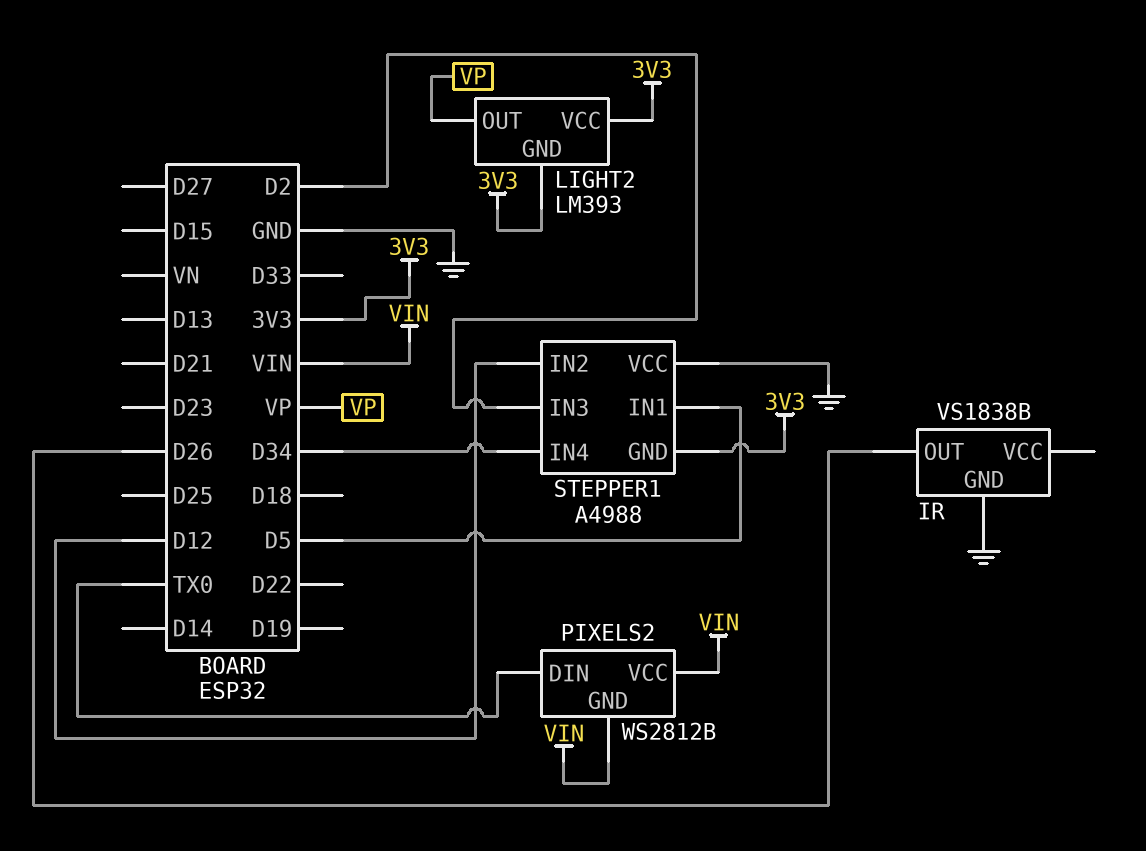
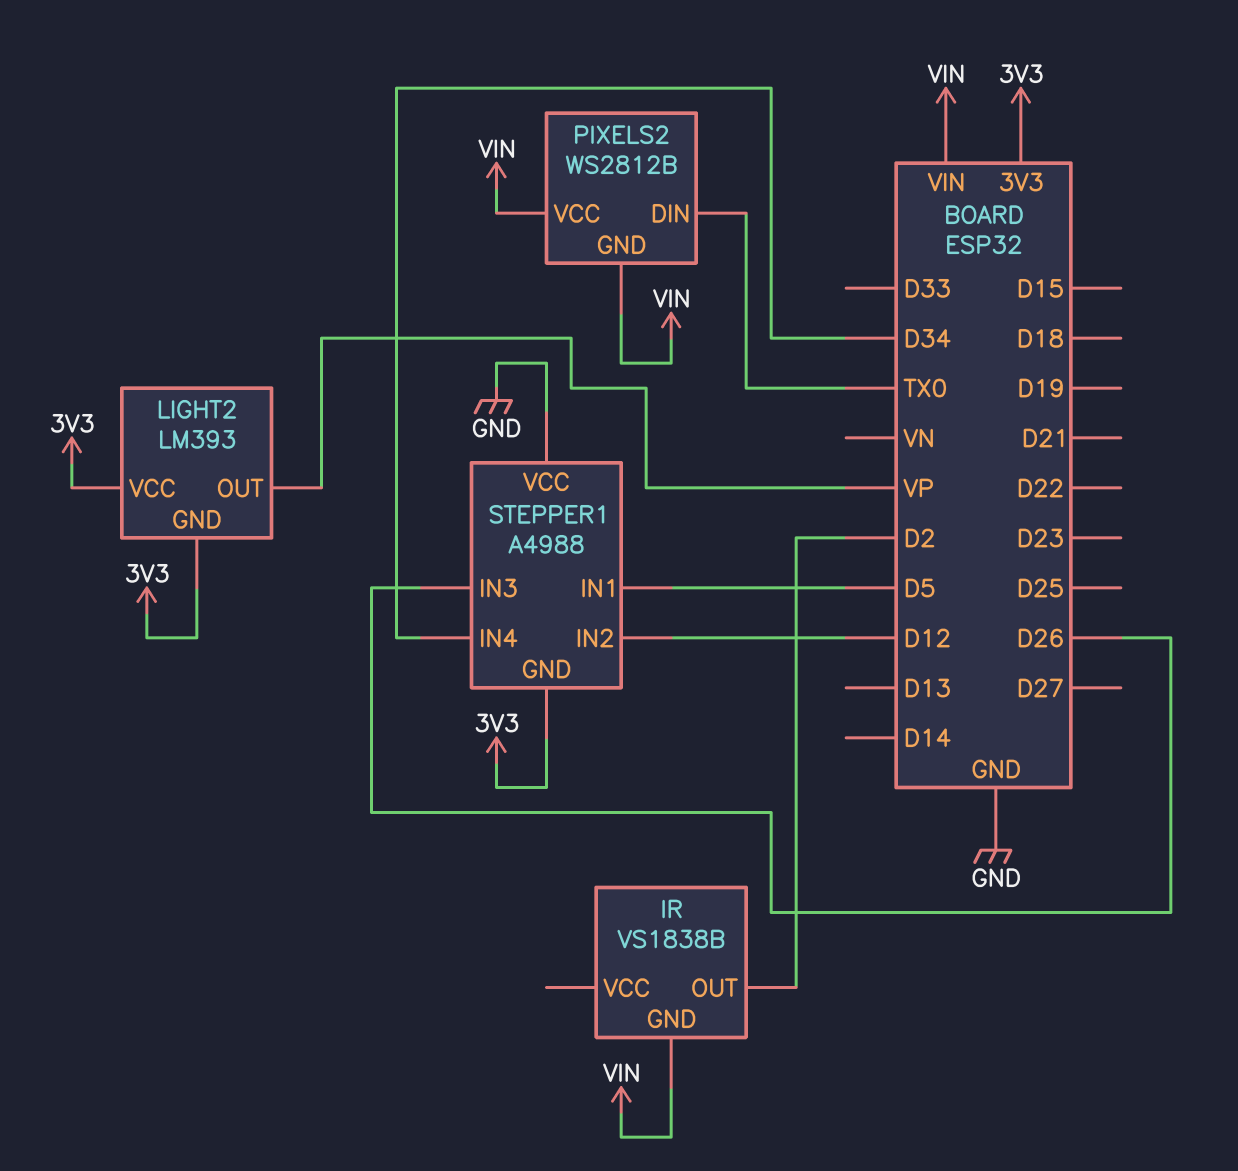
IR pin GND: GND -> VIN
IR pin OUT: D26 -> D2
STEPPER1 pin IN3: D2 -> D26

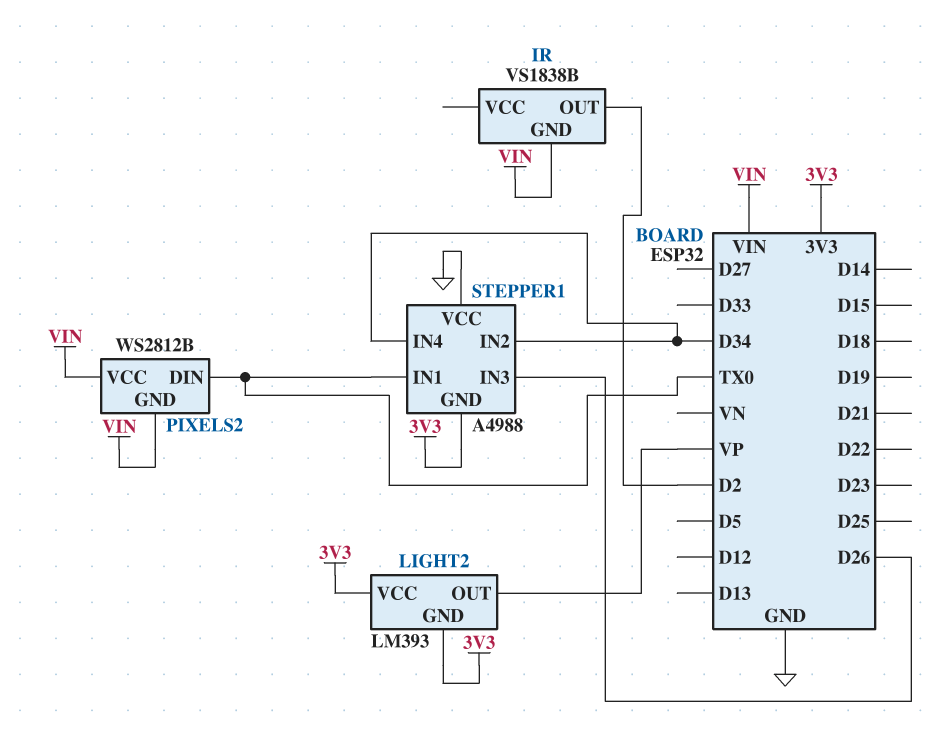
STEPPER1 pin IN1: D5 -> TX0
STEPPER1 pin IN2: D12 -> D34

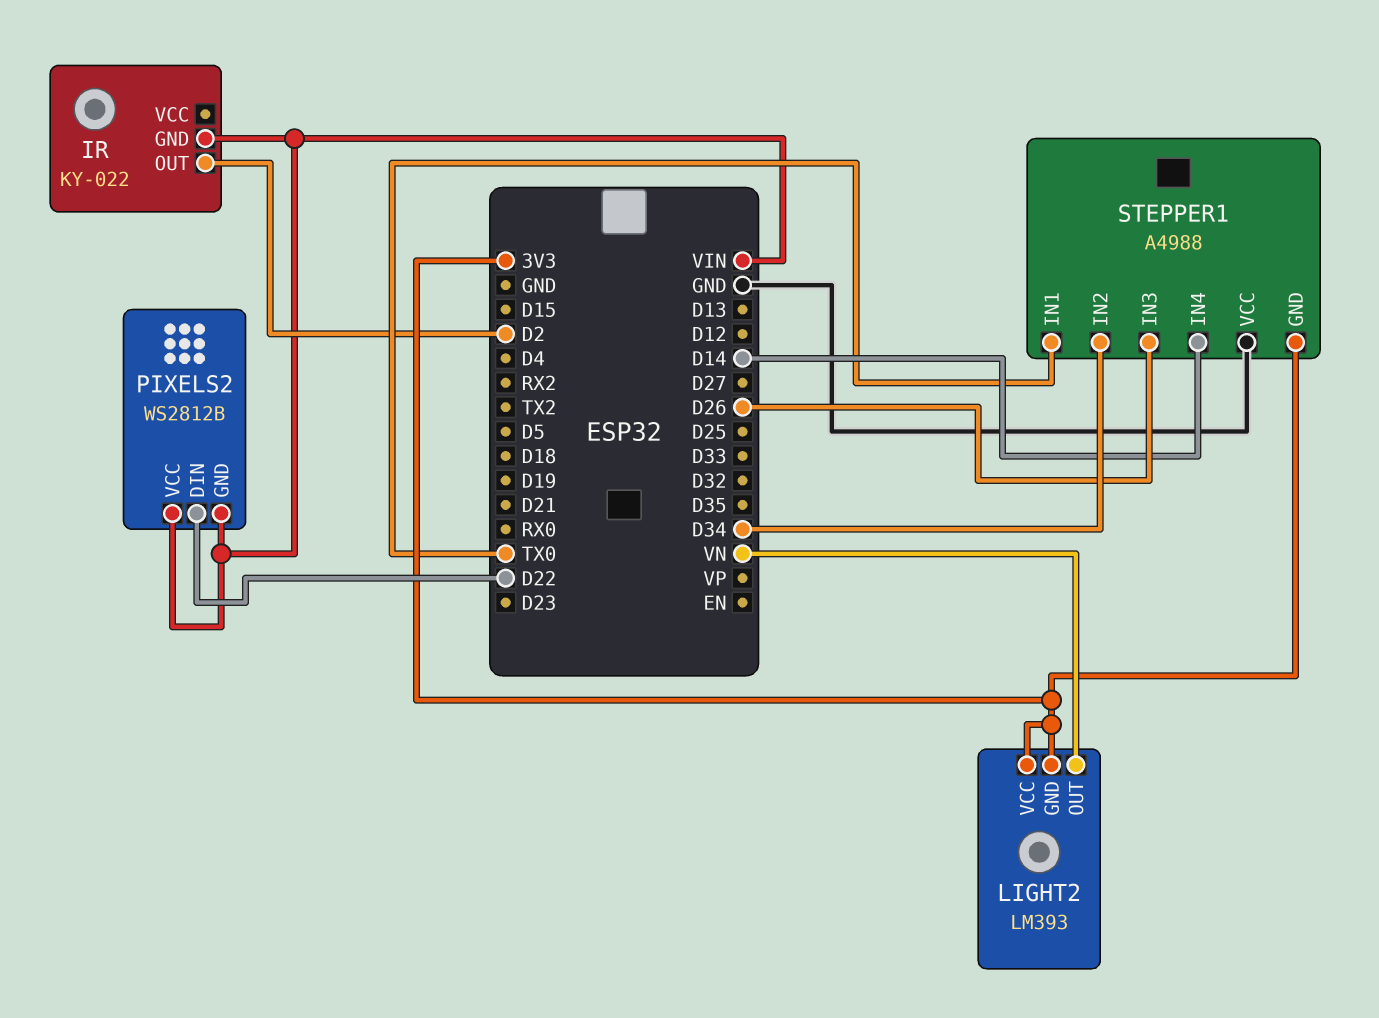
IR: VS1838B -> KY-022
LIGHT2 pin OUT: VP -> VN
PIXELS2 pin DIN: TX0 -> D22
STEPPER1 pin IN4: D34 -> D14

